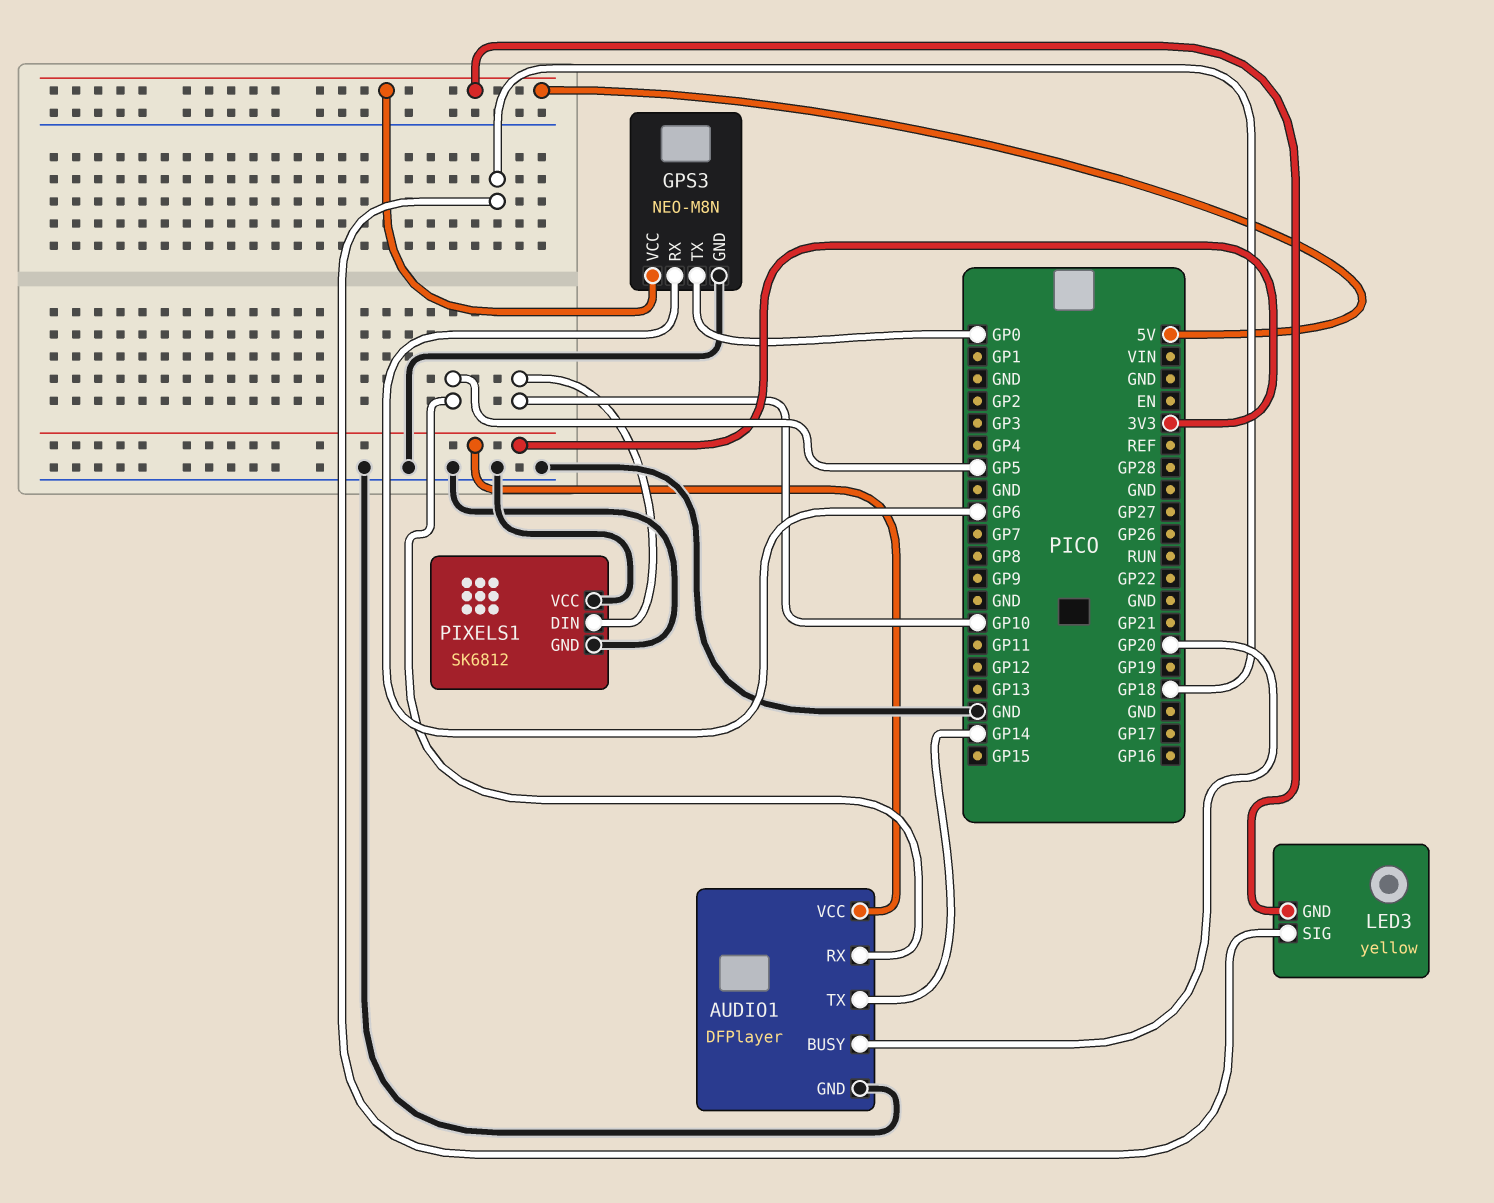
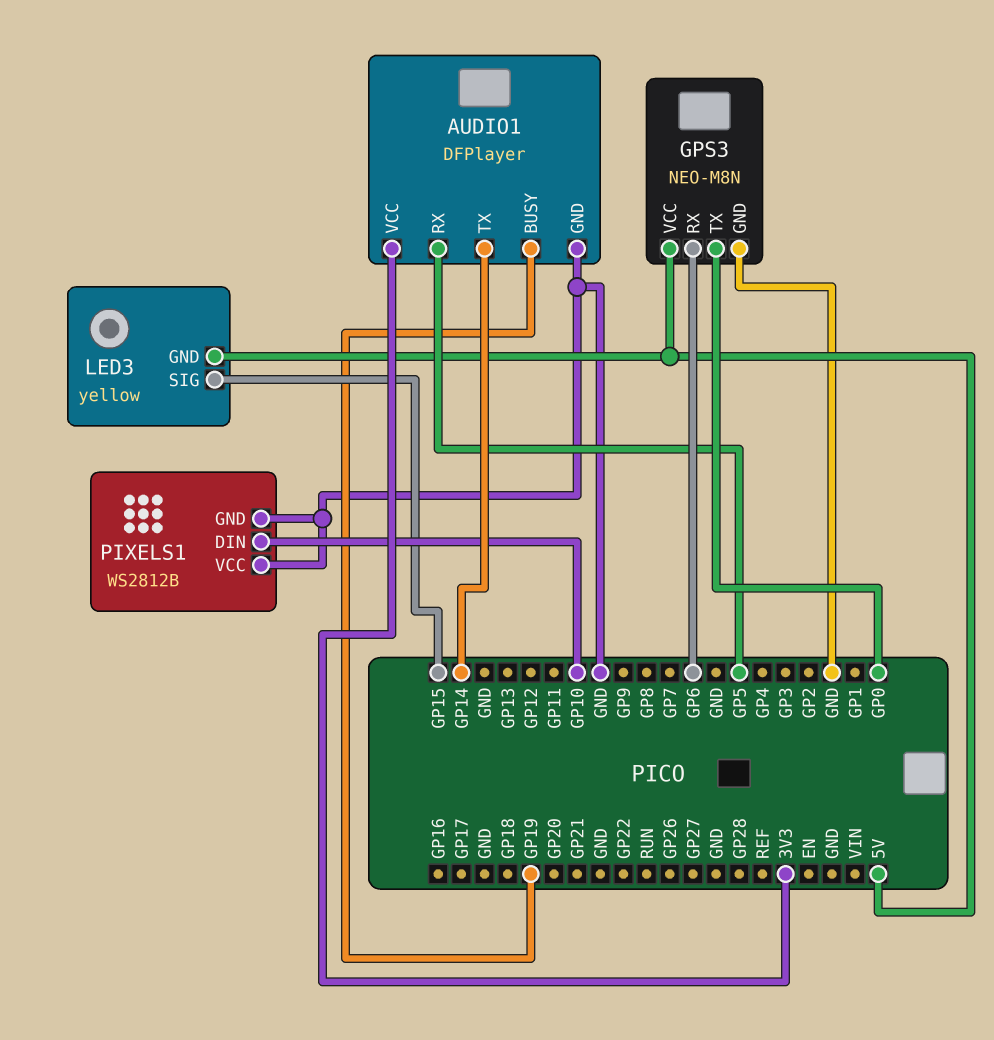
AUDIO1 pin BUSY: GP20 -> GP19
LED3 pin SIG: GP18 -> GP15
PIXELS1: SK6812 -> WS2812B

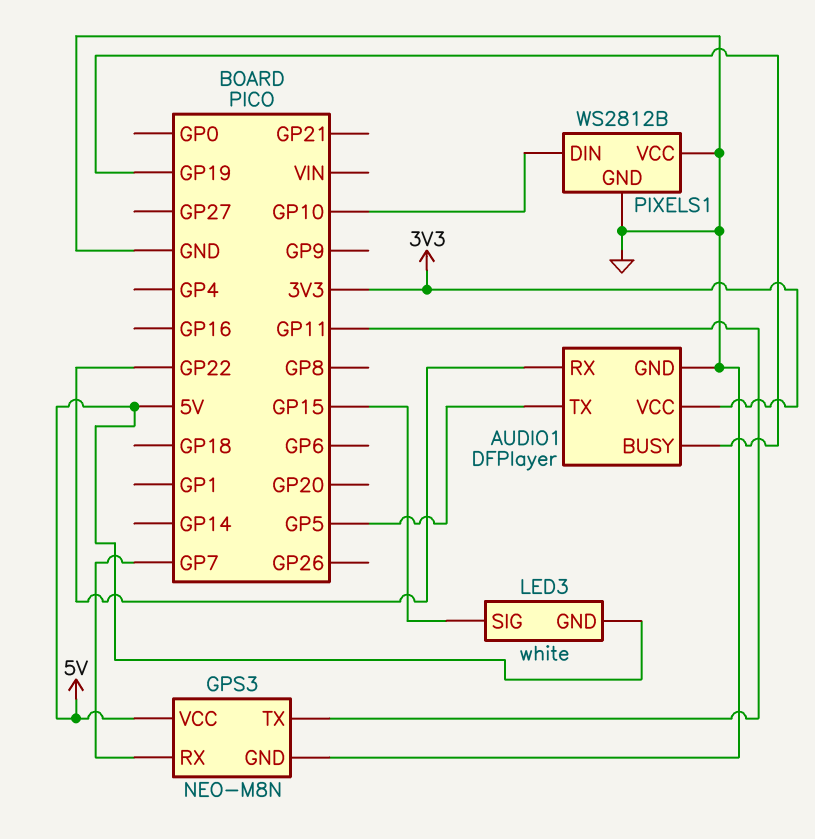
AUDIO1 pin RX: GP5 -> GP22
AUDIO1 pin TX: GP14 -> GP5
GPS3 pin RX: GP6 -> GP7
GPS3 pin TX: GP0 -> GP11
LED3: yellow -> white

